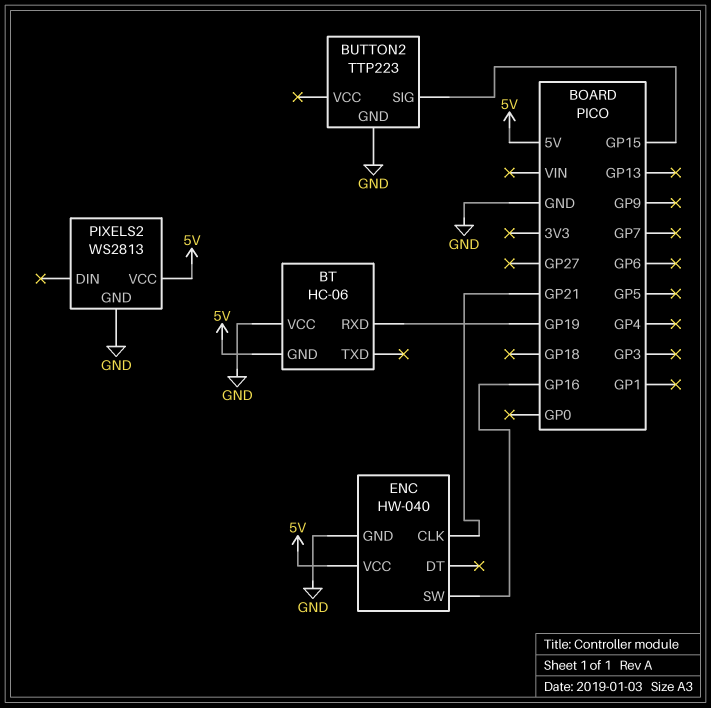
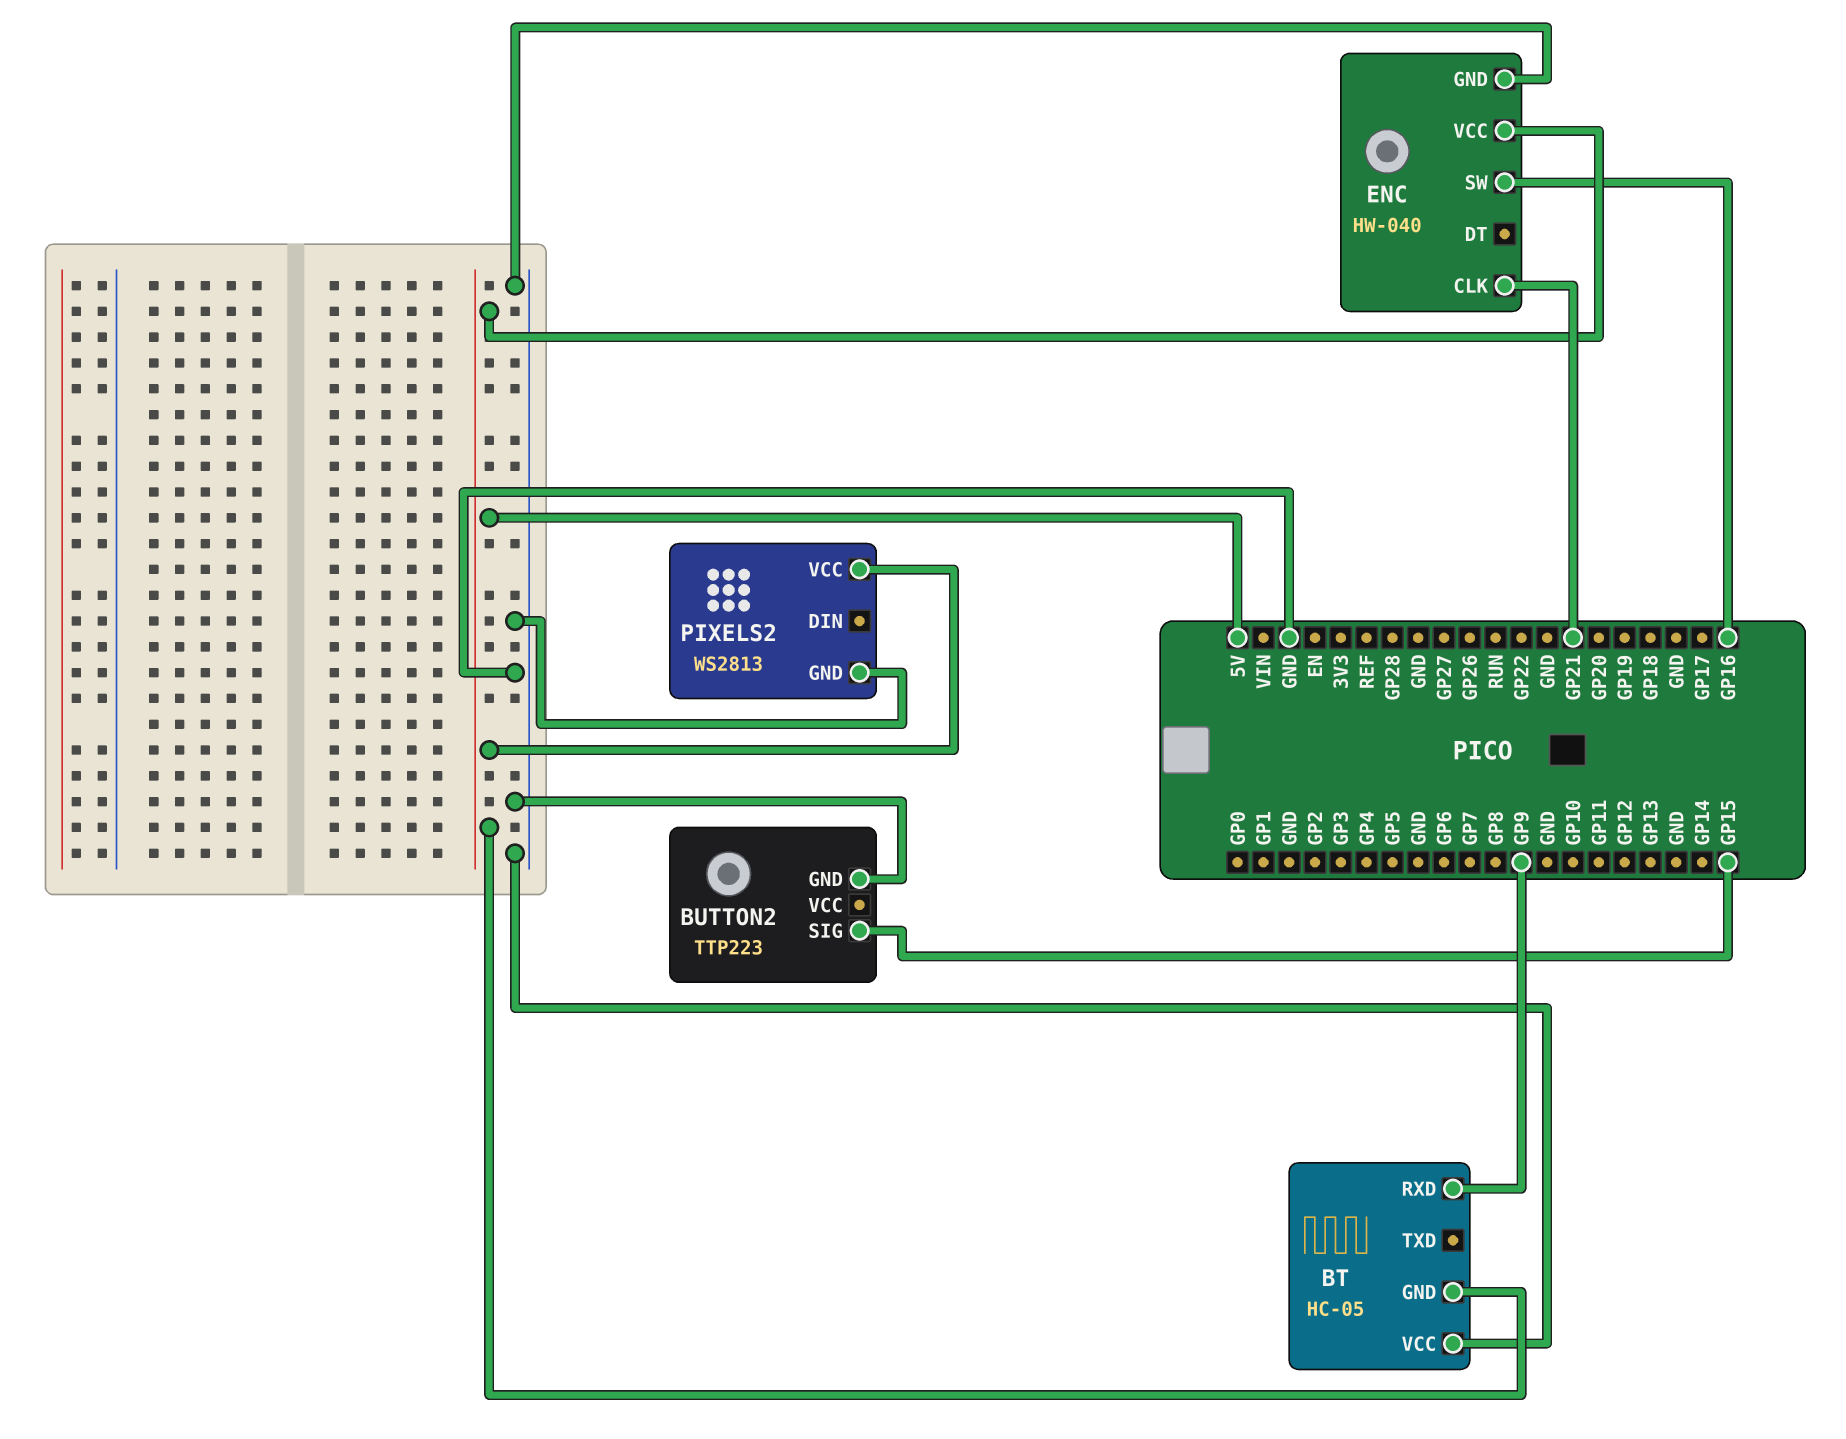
BT: HC-06 -> HC-05
BT pin RXD: GP19 -> GP9

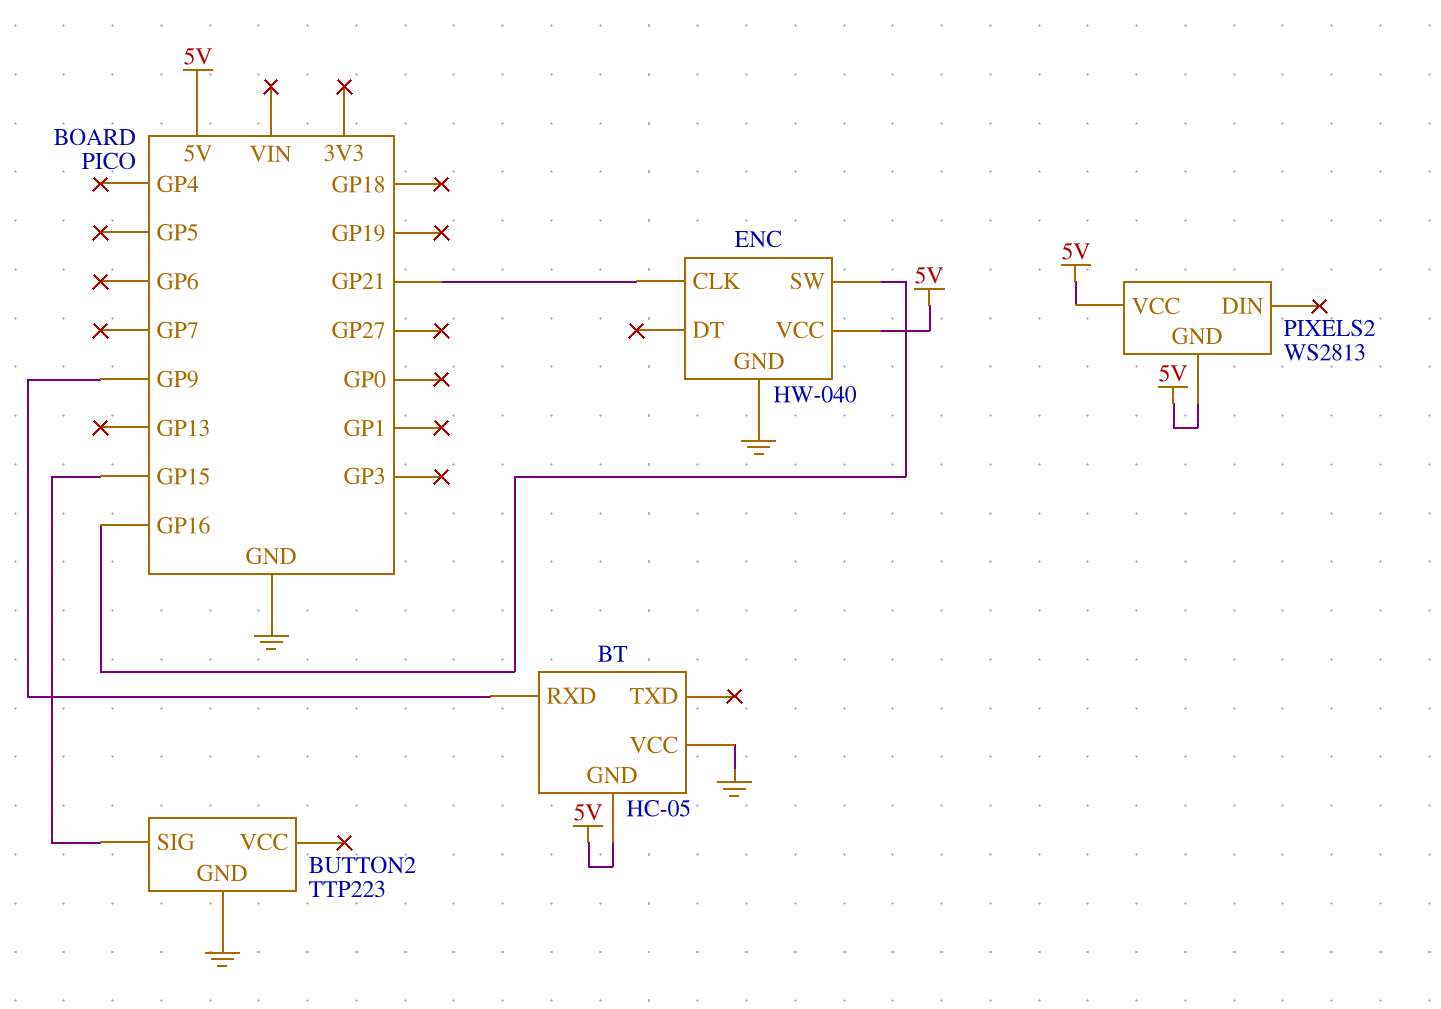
PIXELS2 pin GND: GND -> 5V

